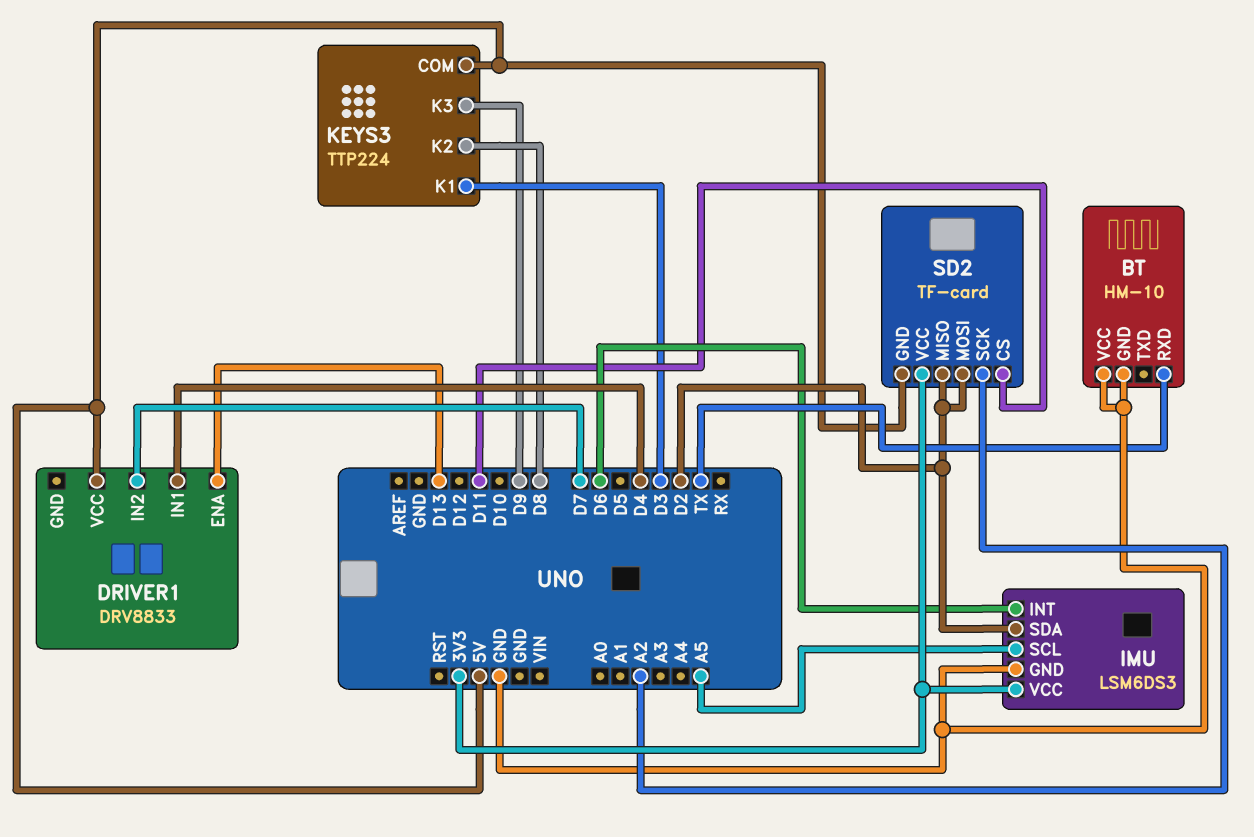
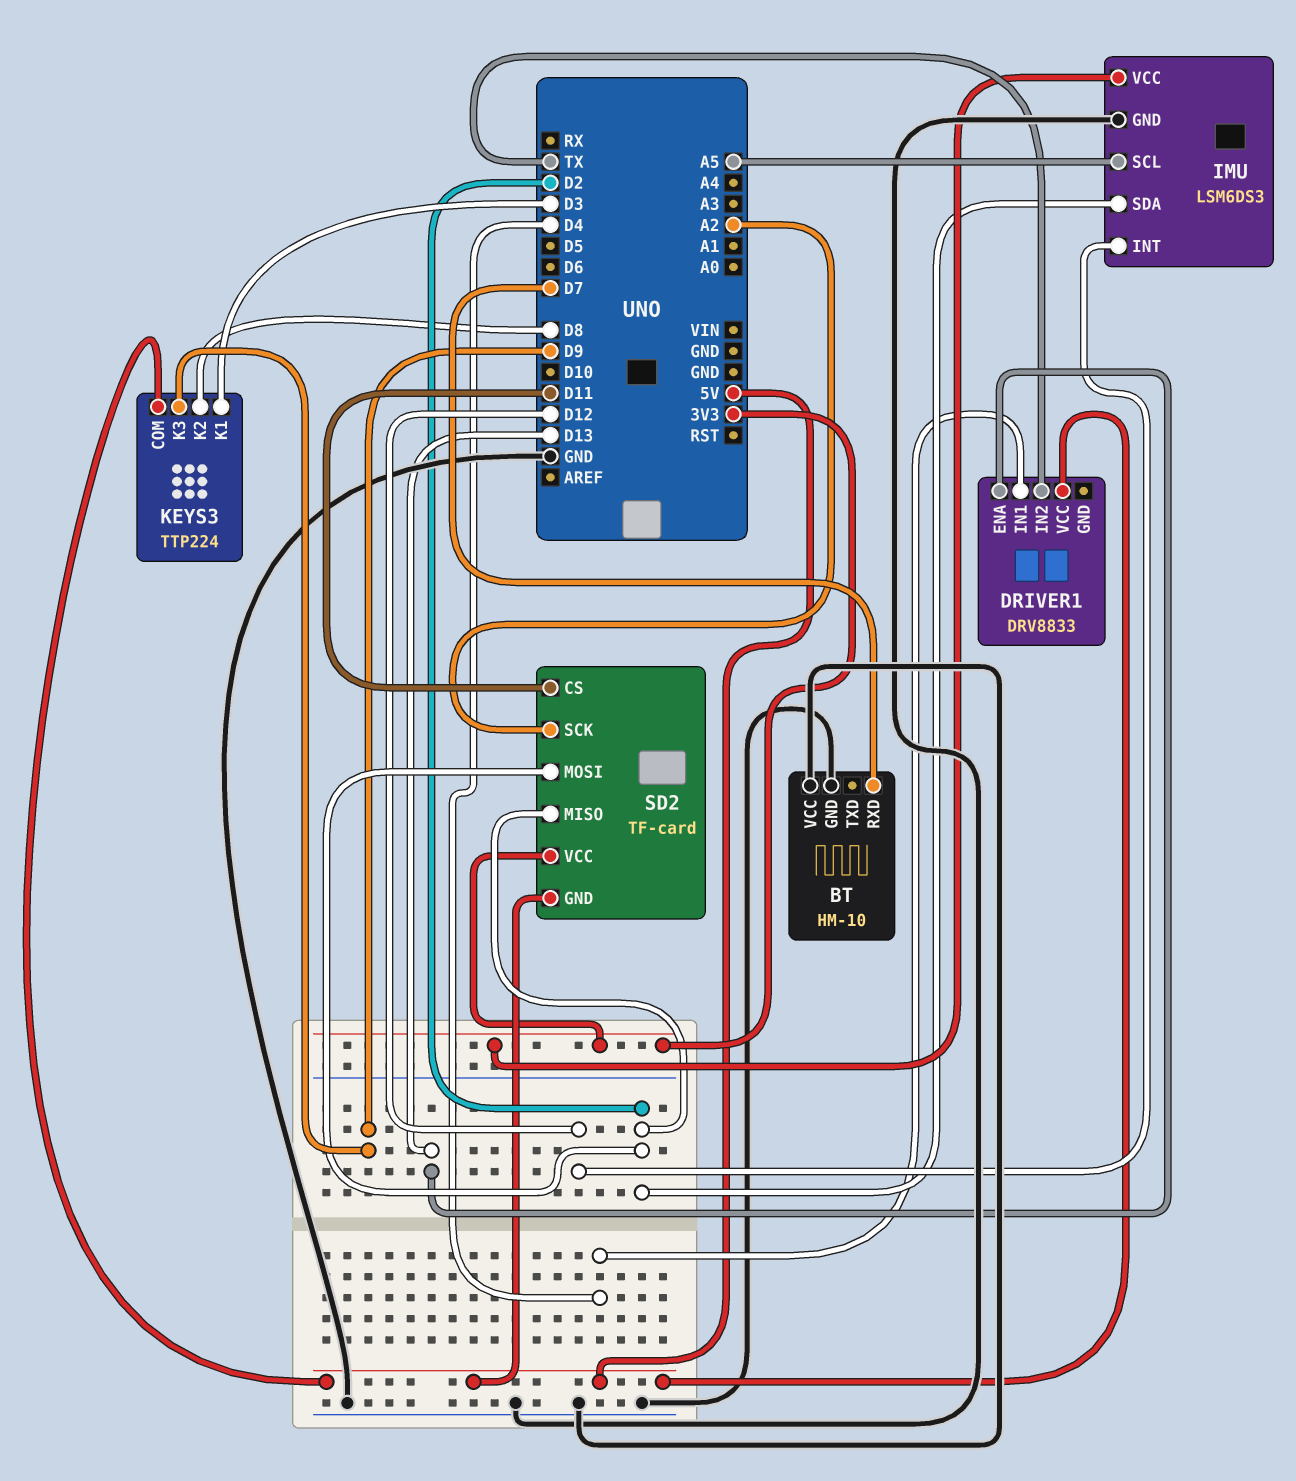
BT pin RXD: TX -> D7
DRIVER1 pin IN2: D7 -> TX
IMU pin INT: D6 -> D12

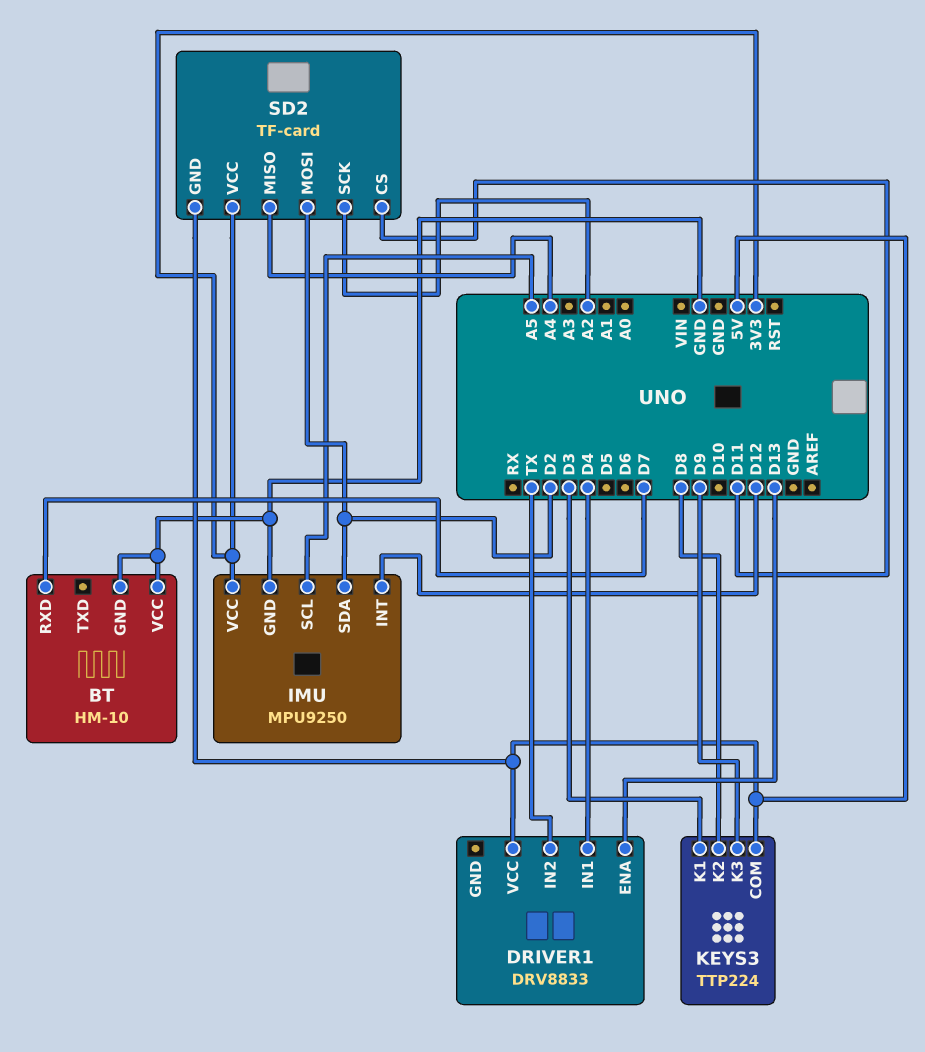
IMU: LSM6DS3 -> MPU9250
SD2 pin MISO: D2 -> A4

